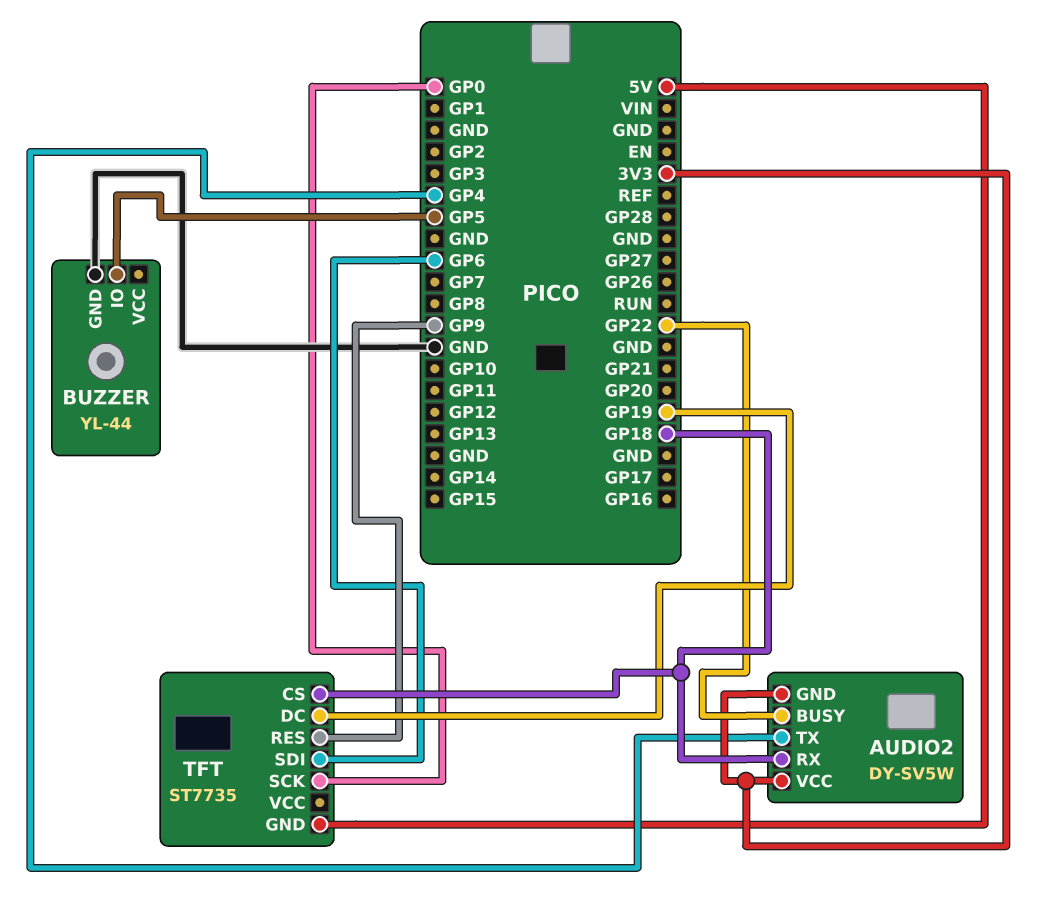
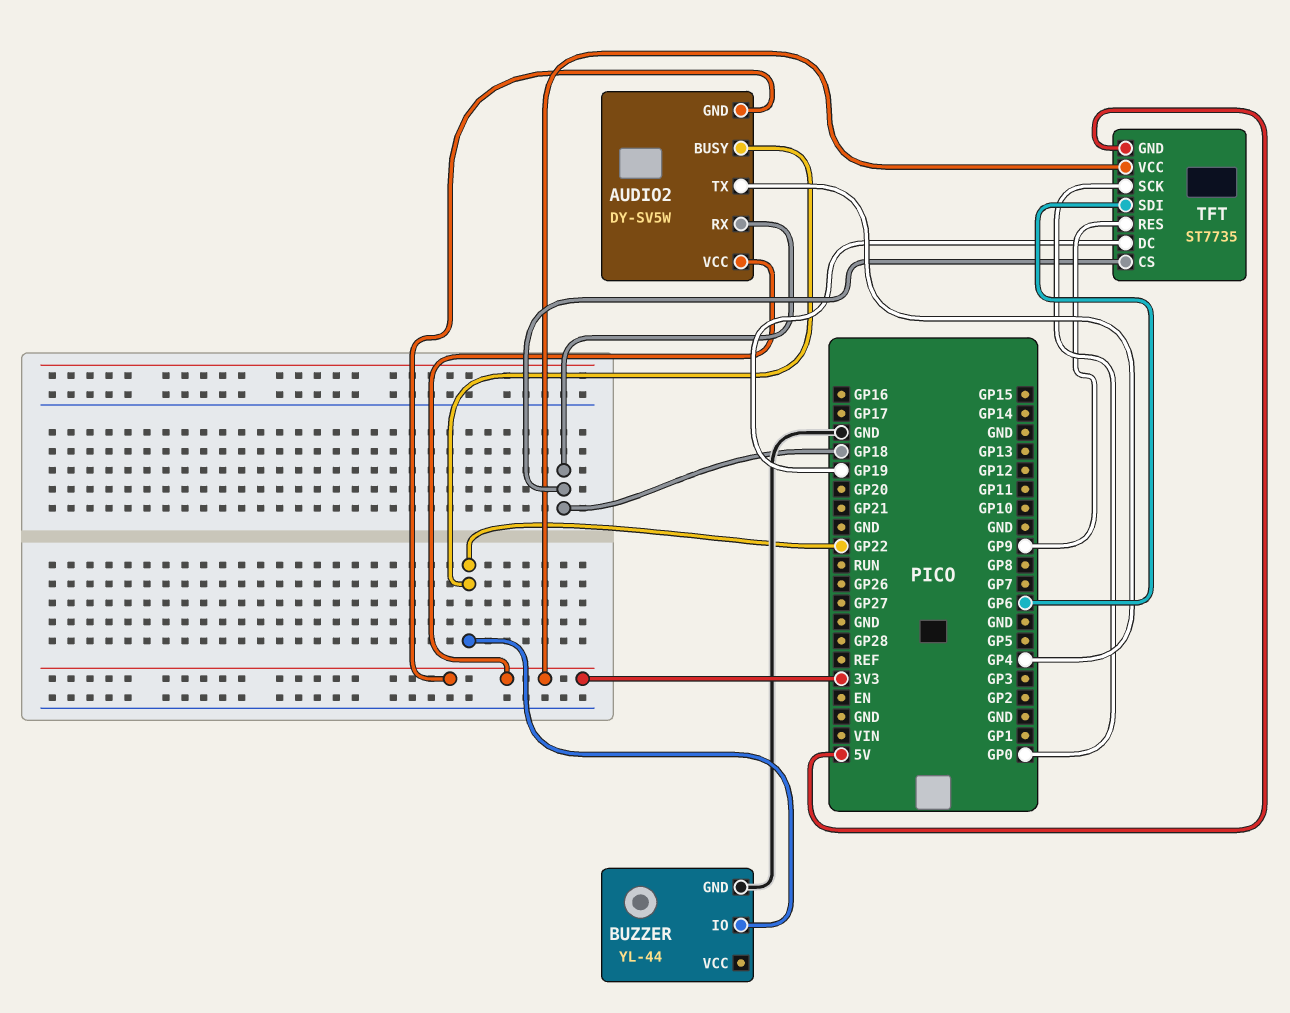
BUZZER pin IO: GP5 -> GP22
TFT pin VCC: none -> 3V3

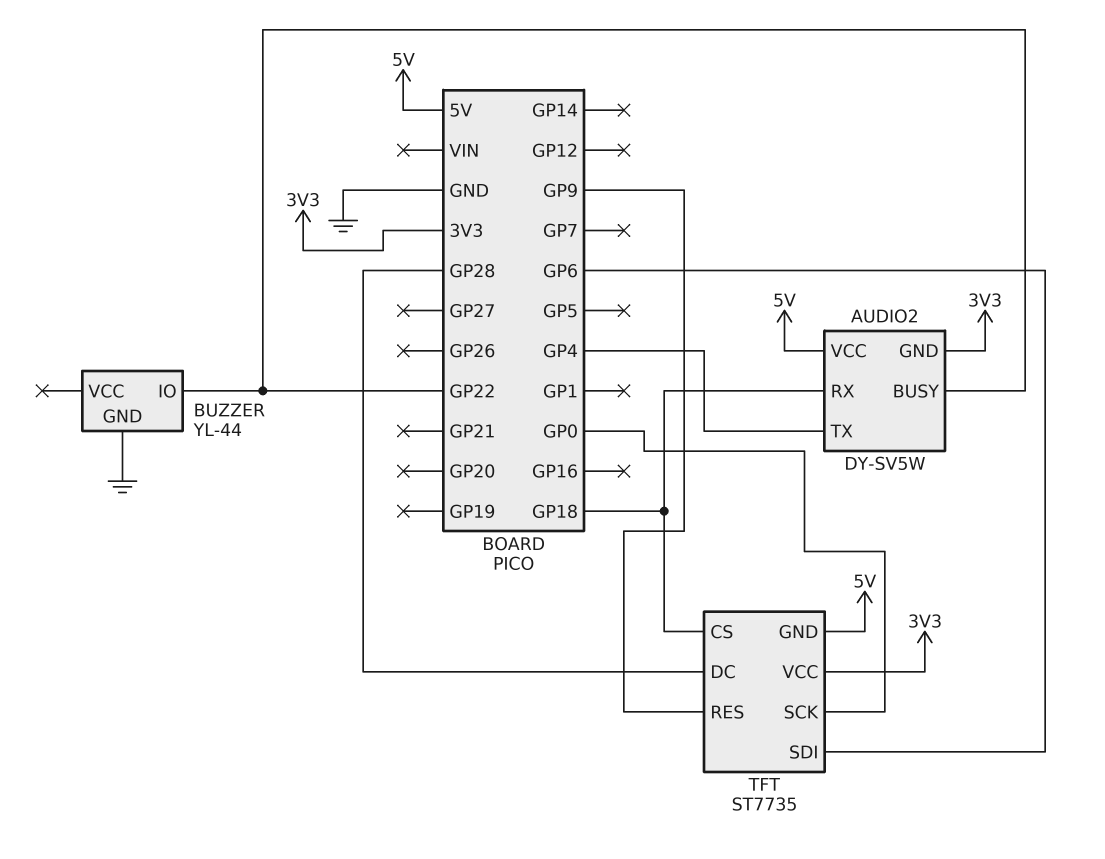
AUDIO2 pin VCC: 3V3 -> 5V
TFT pin DC: GP19 -> GP28

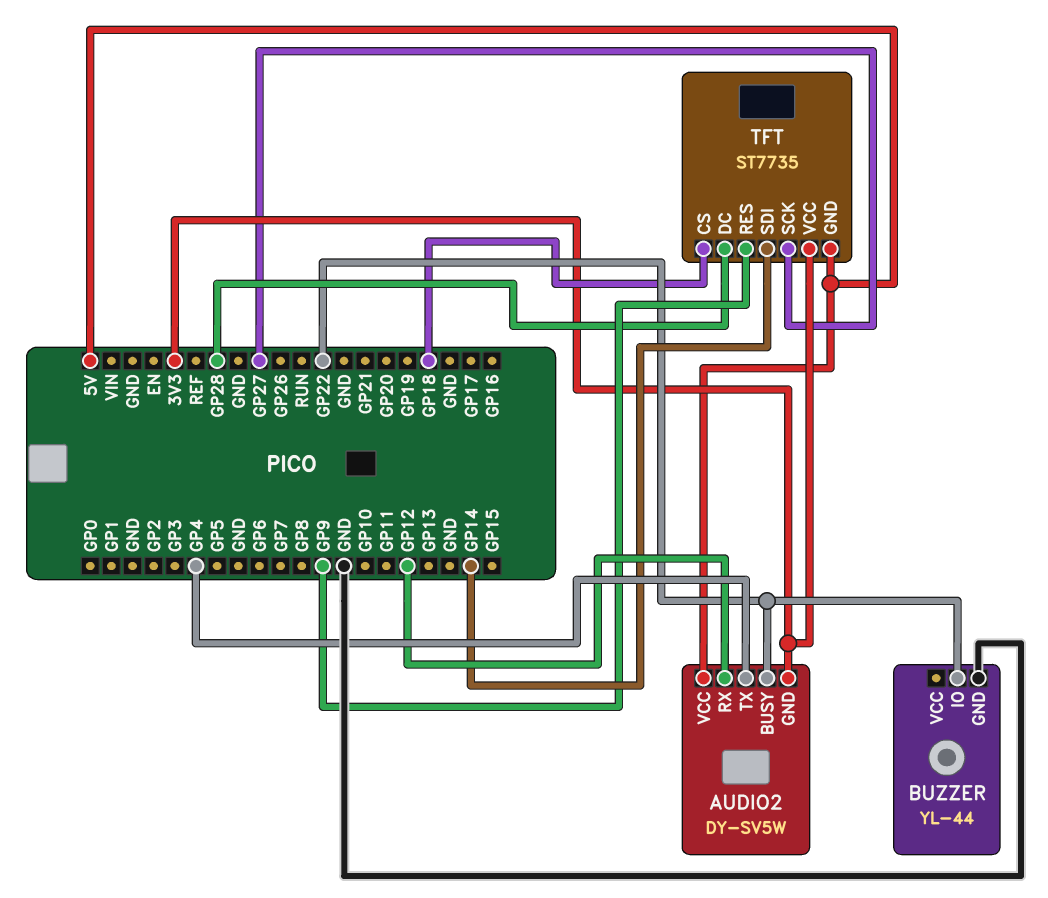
AUDIO2 pin RX: GP18 -> GP12
TFT pin SCK: GP0 -> GP27
TFT pin SDI: GP6 -> GP14

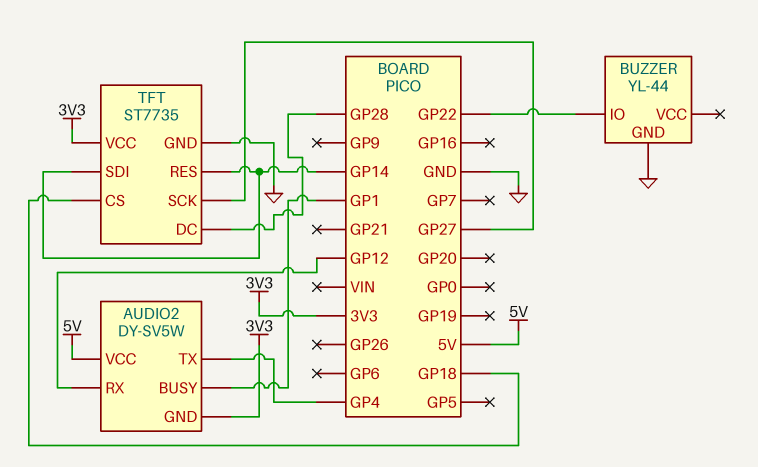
AUDIO2 pin BUSY: GP22 -> GP1
TFT pin GND: 5V -> GND
TFT pin RES: GP9 -> GP14

